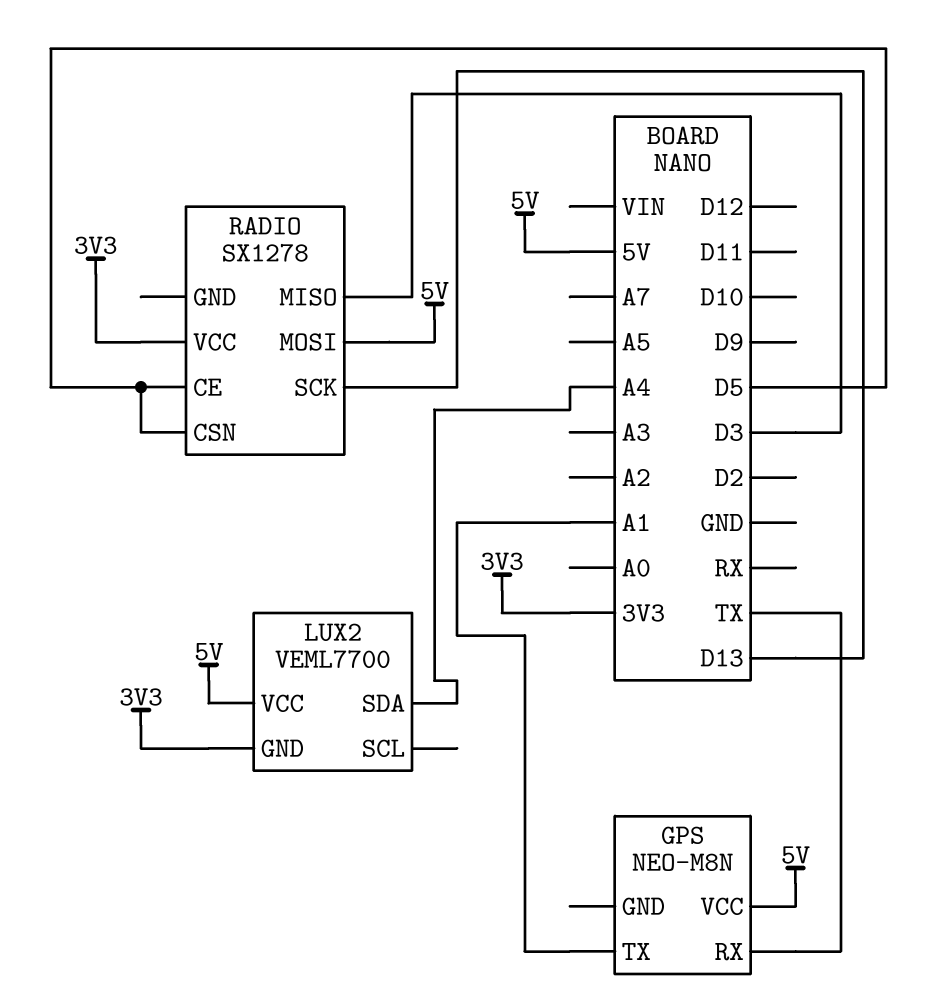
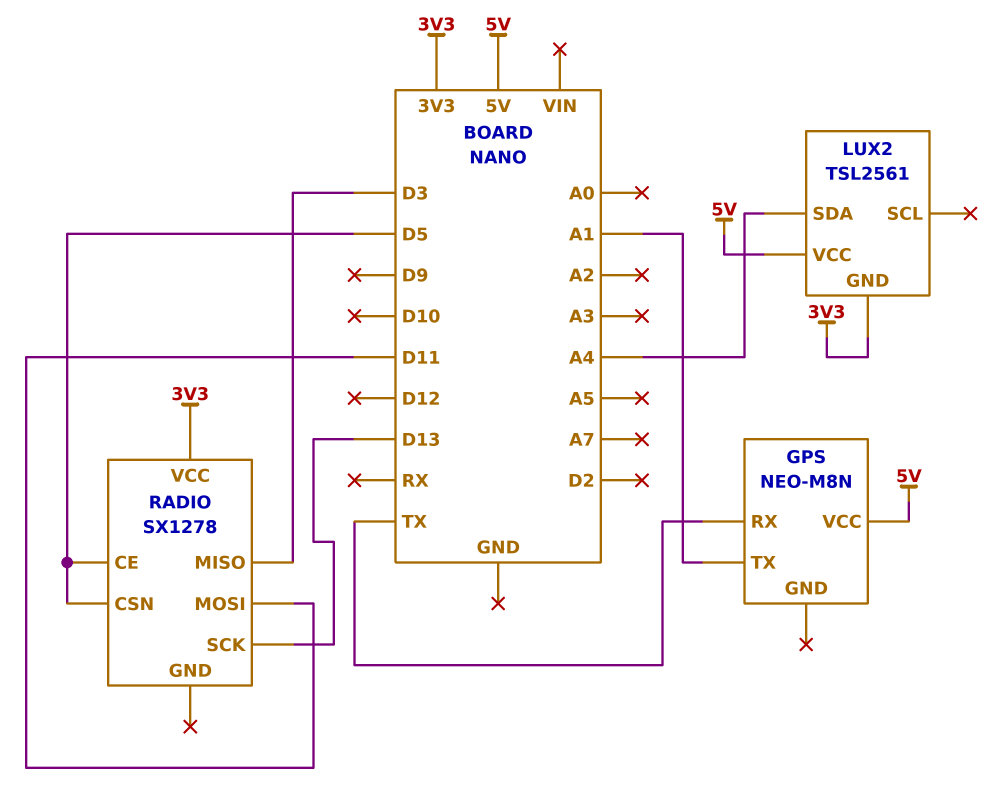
LUX2: VEML7700 -> TSL2561
RADIO pin MOSI: 5V -> D11

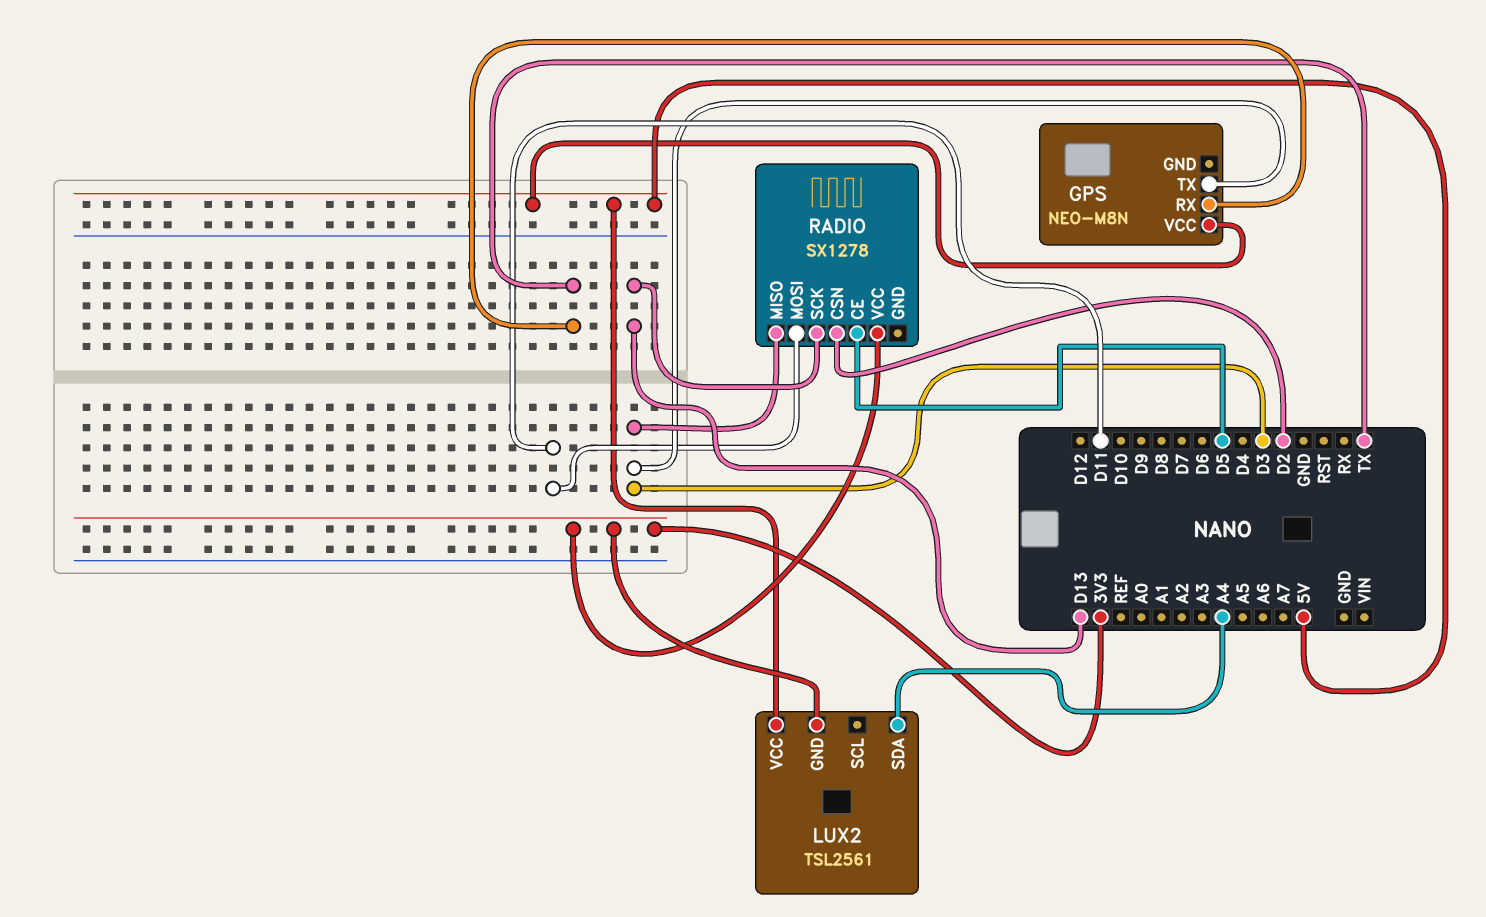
GPS pin TX: A1 -> D3
RADIO pin CSN: D5 -> D2

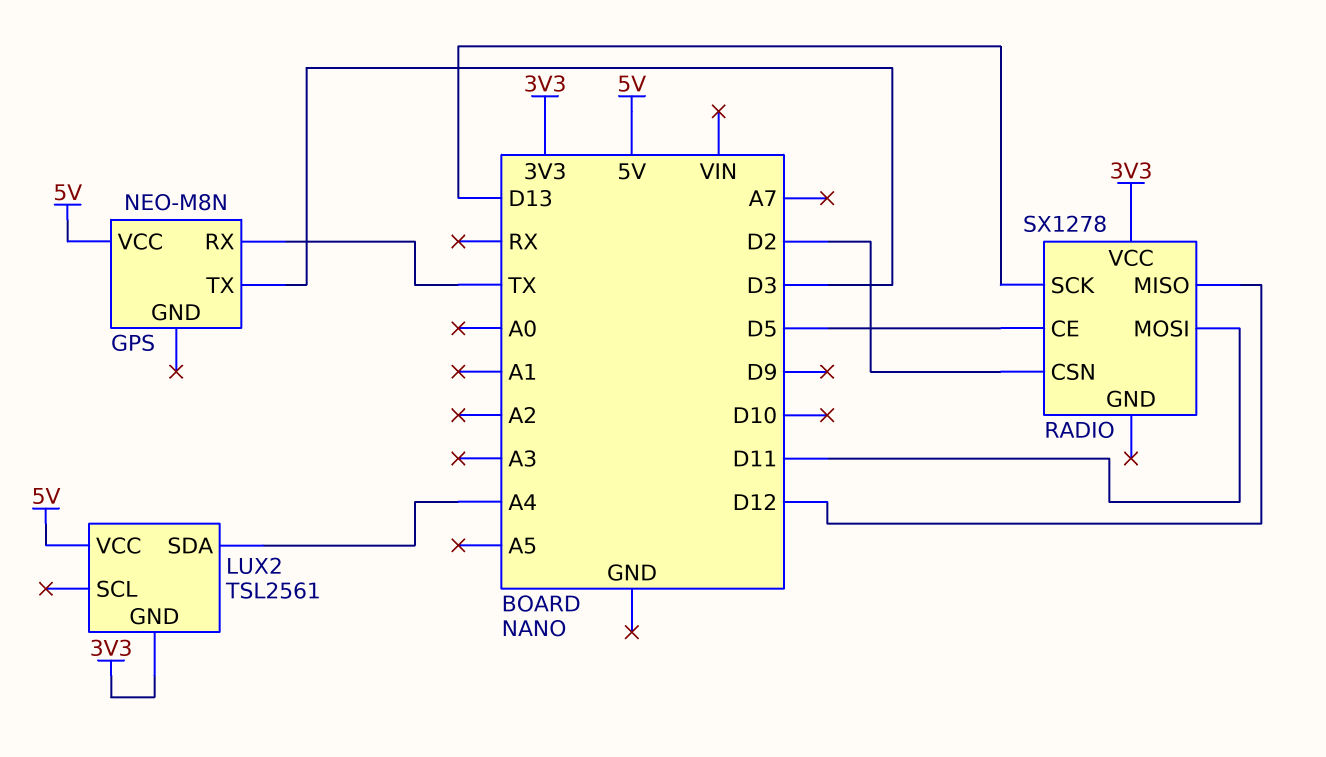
RADIO pin MISO: D3 -> D12

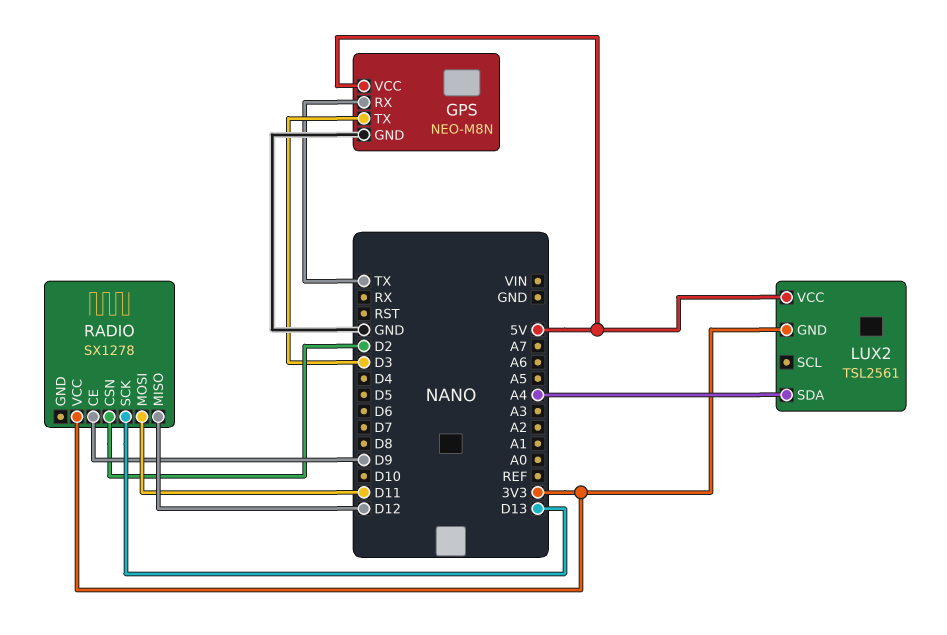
GPS pin GND: none -> GND
RADIO pin CE: D5 -> D9

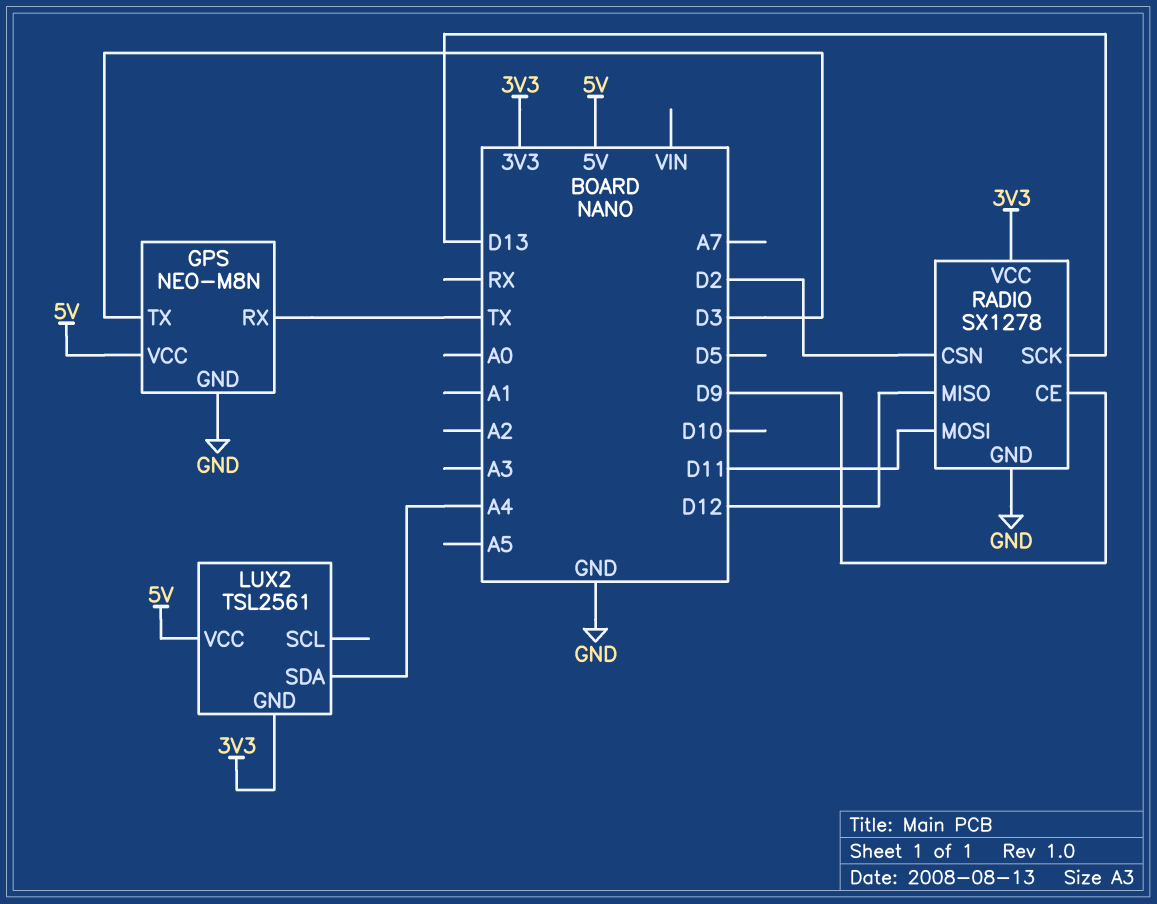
RADIO pin GND: none -> GND

